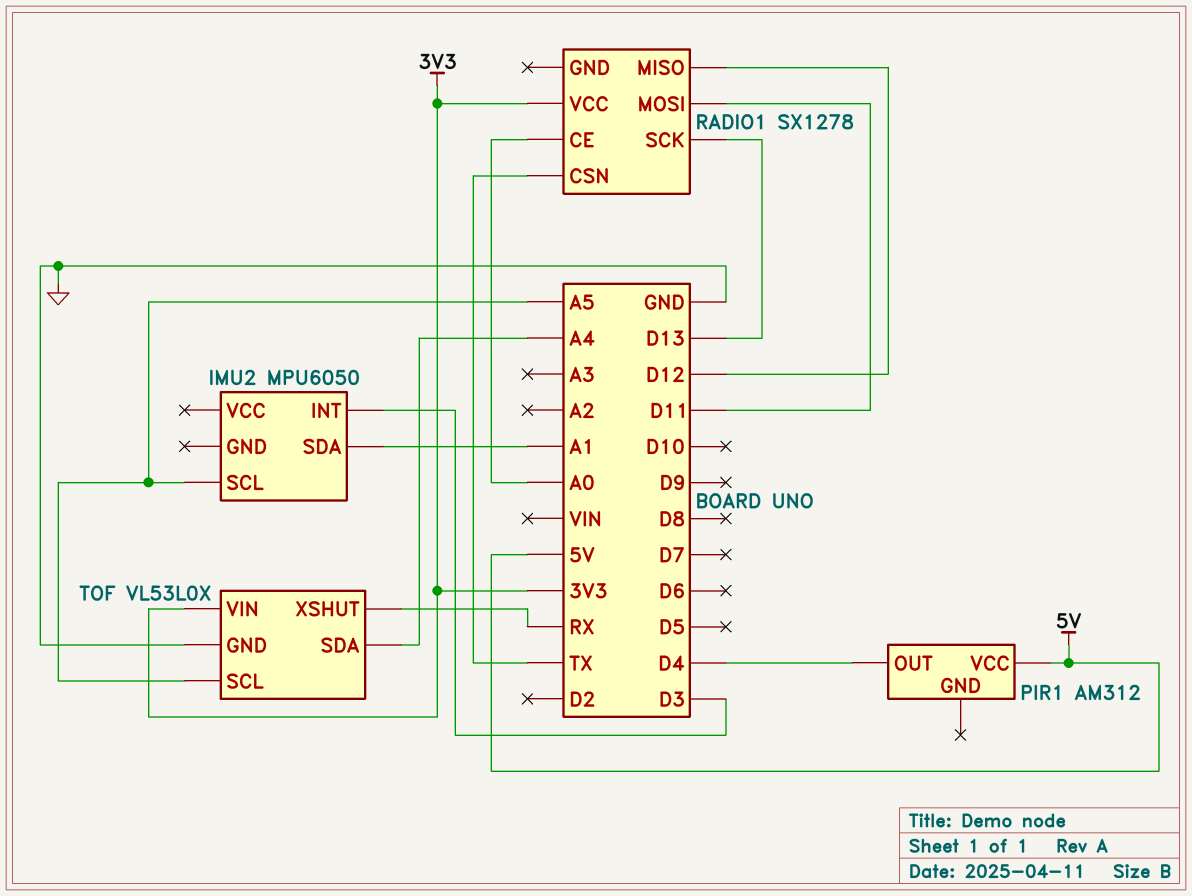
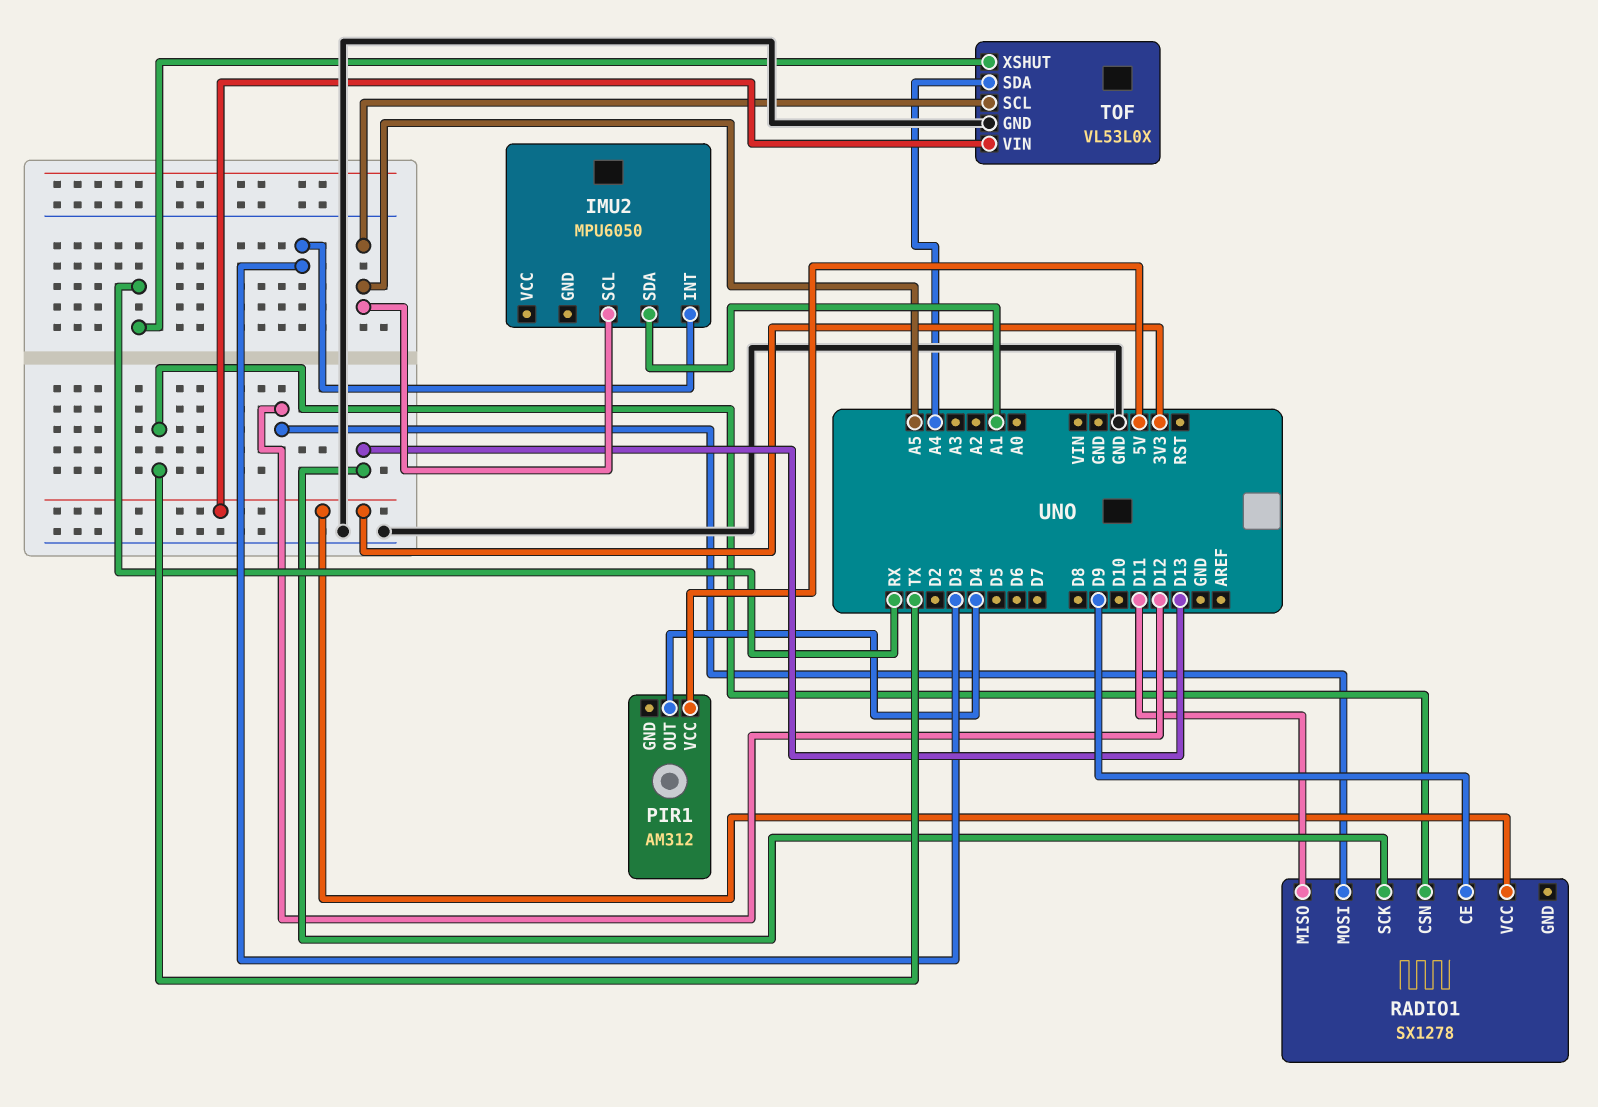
RADIO1 pin CE: A0 -> D9
RADIO1 pin MISO: D12 -> D11
RADIO1 pin MOSI: D11 -> D12

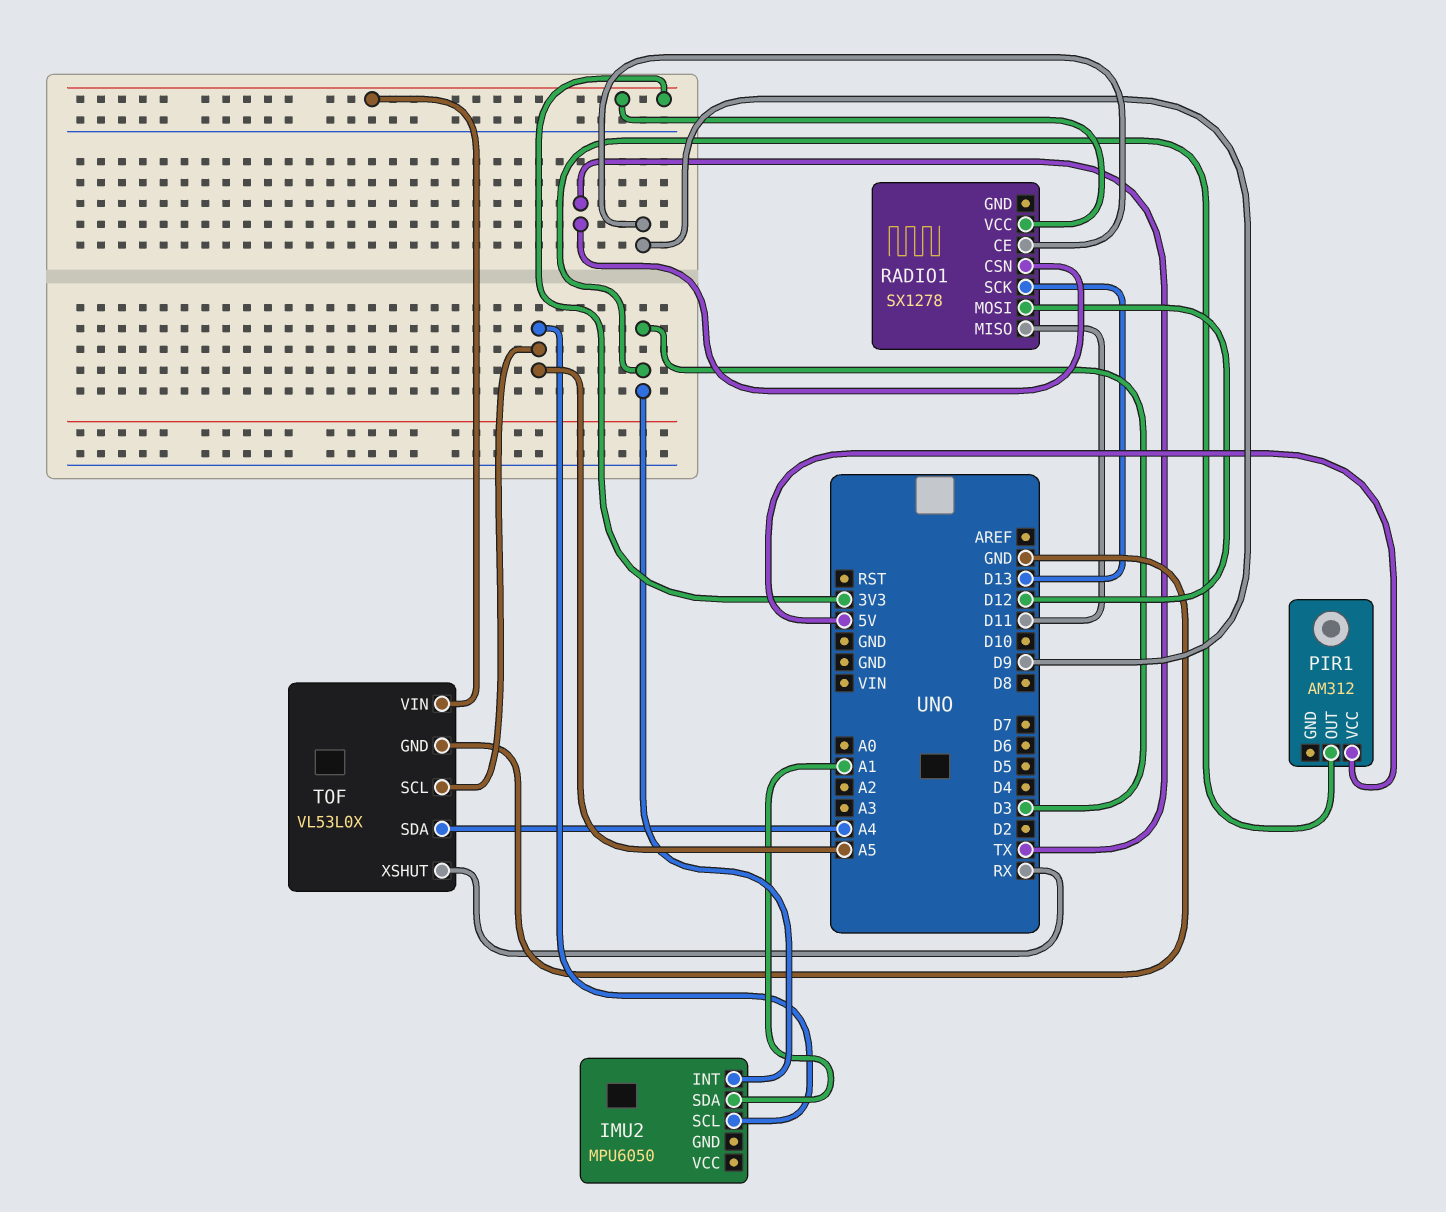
PIR1 pin OUT: D4 -> D3

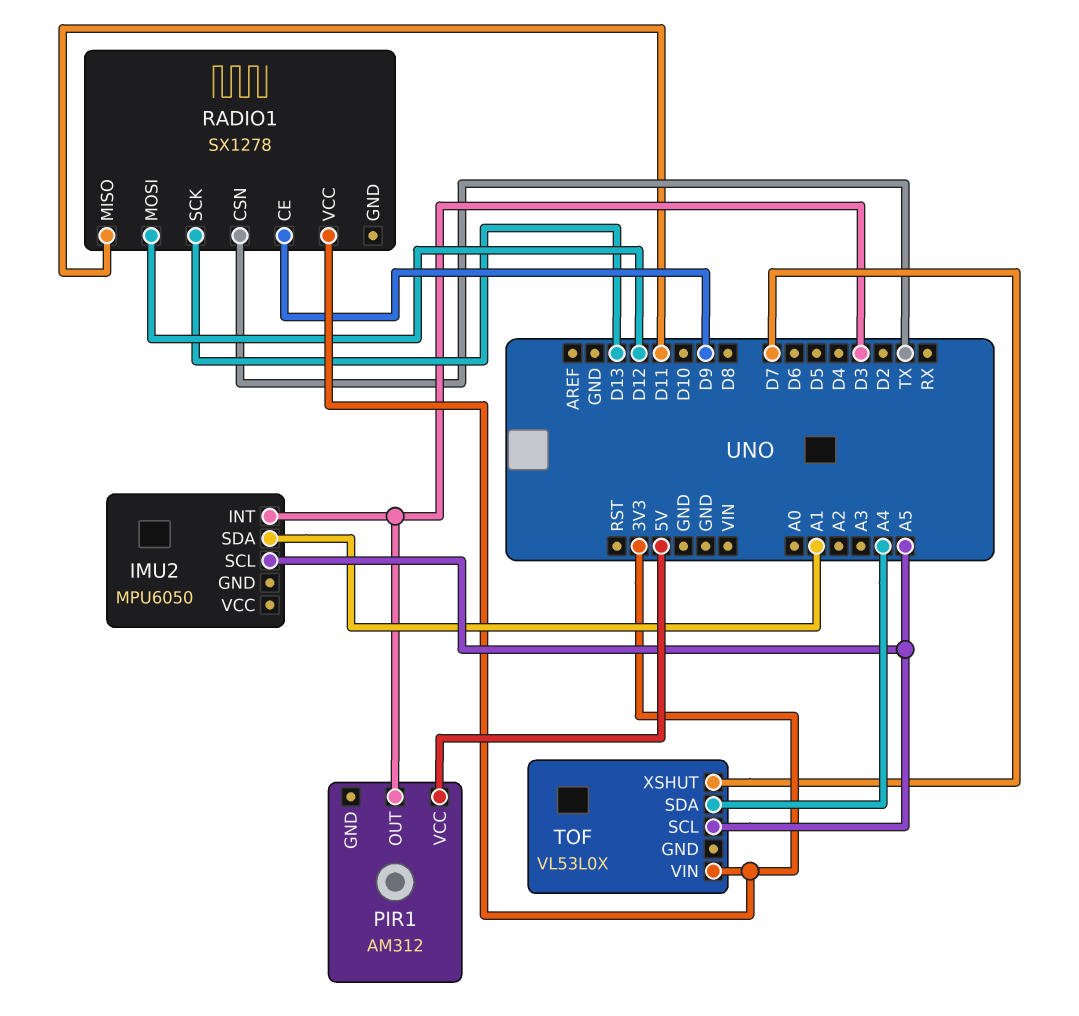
TOF pin GND: GND -> none
TOF pin XSHUT: RX -> D7

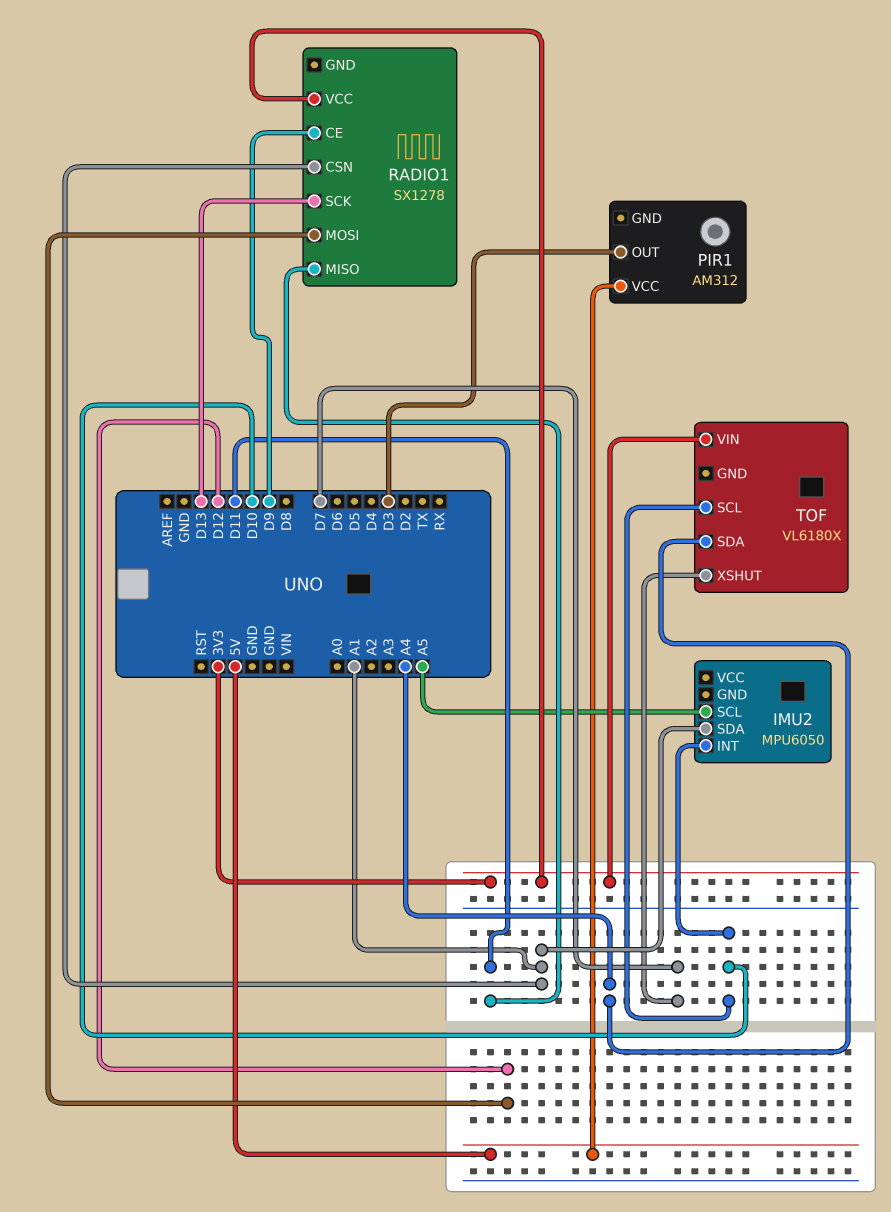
IMU2 pin INT: D3 -> D10
RADIO1 pin CSN: TX -> A1
TOF: VL53L0X -> VL6180X
TOF pin SCL: A5 -> D10

